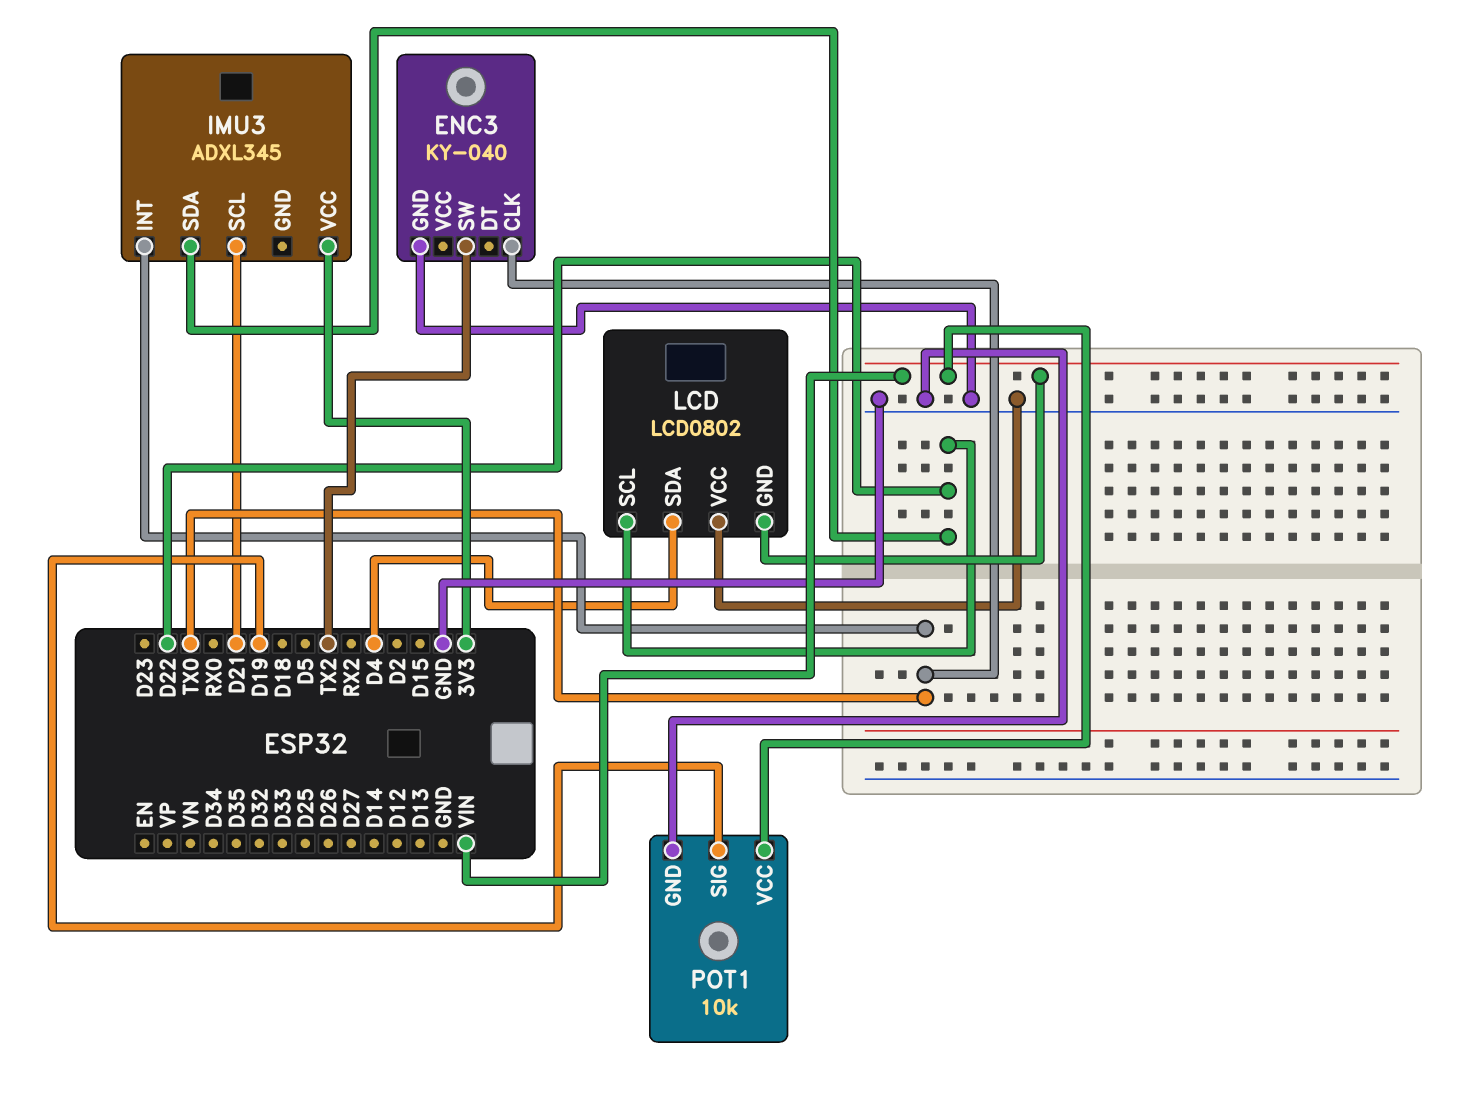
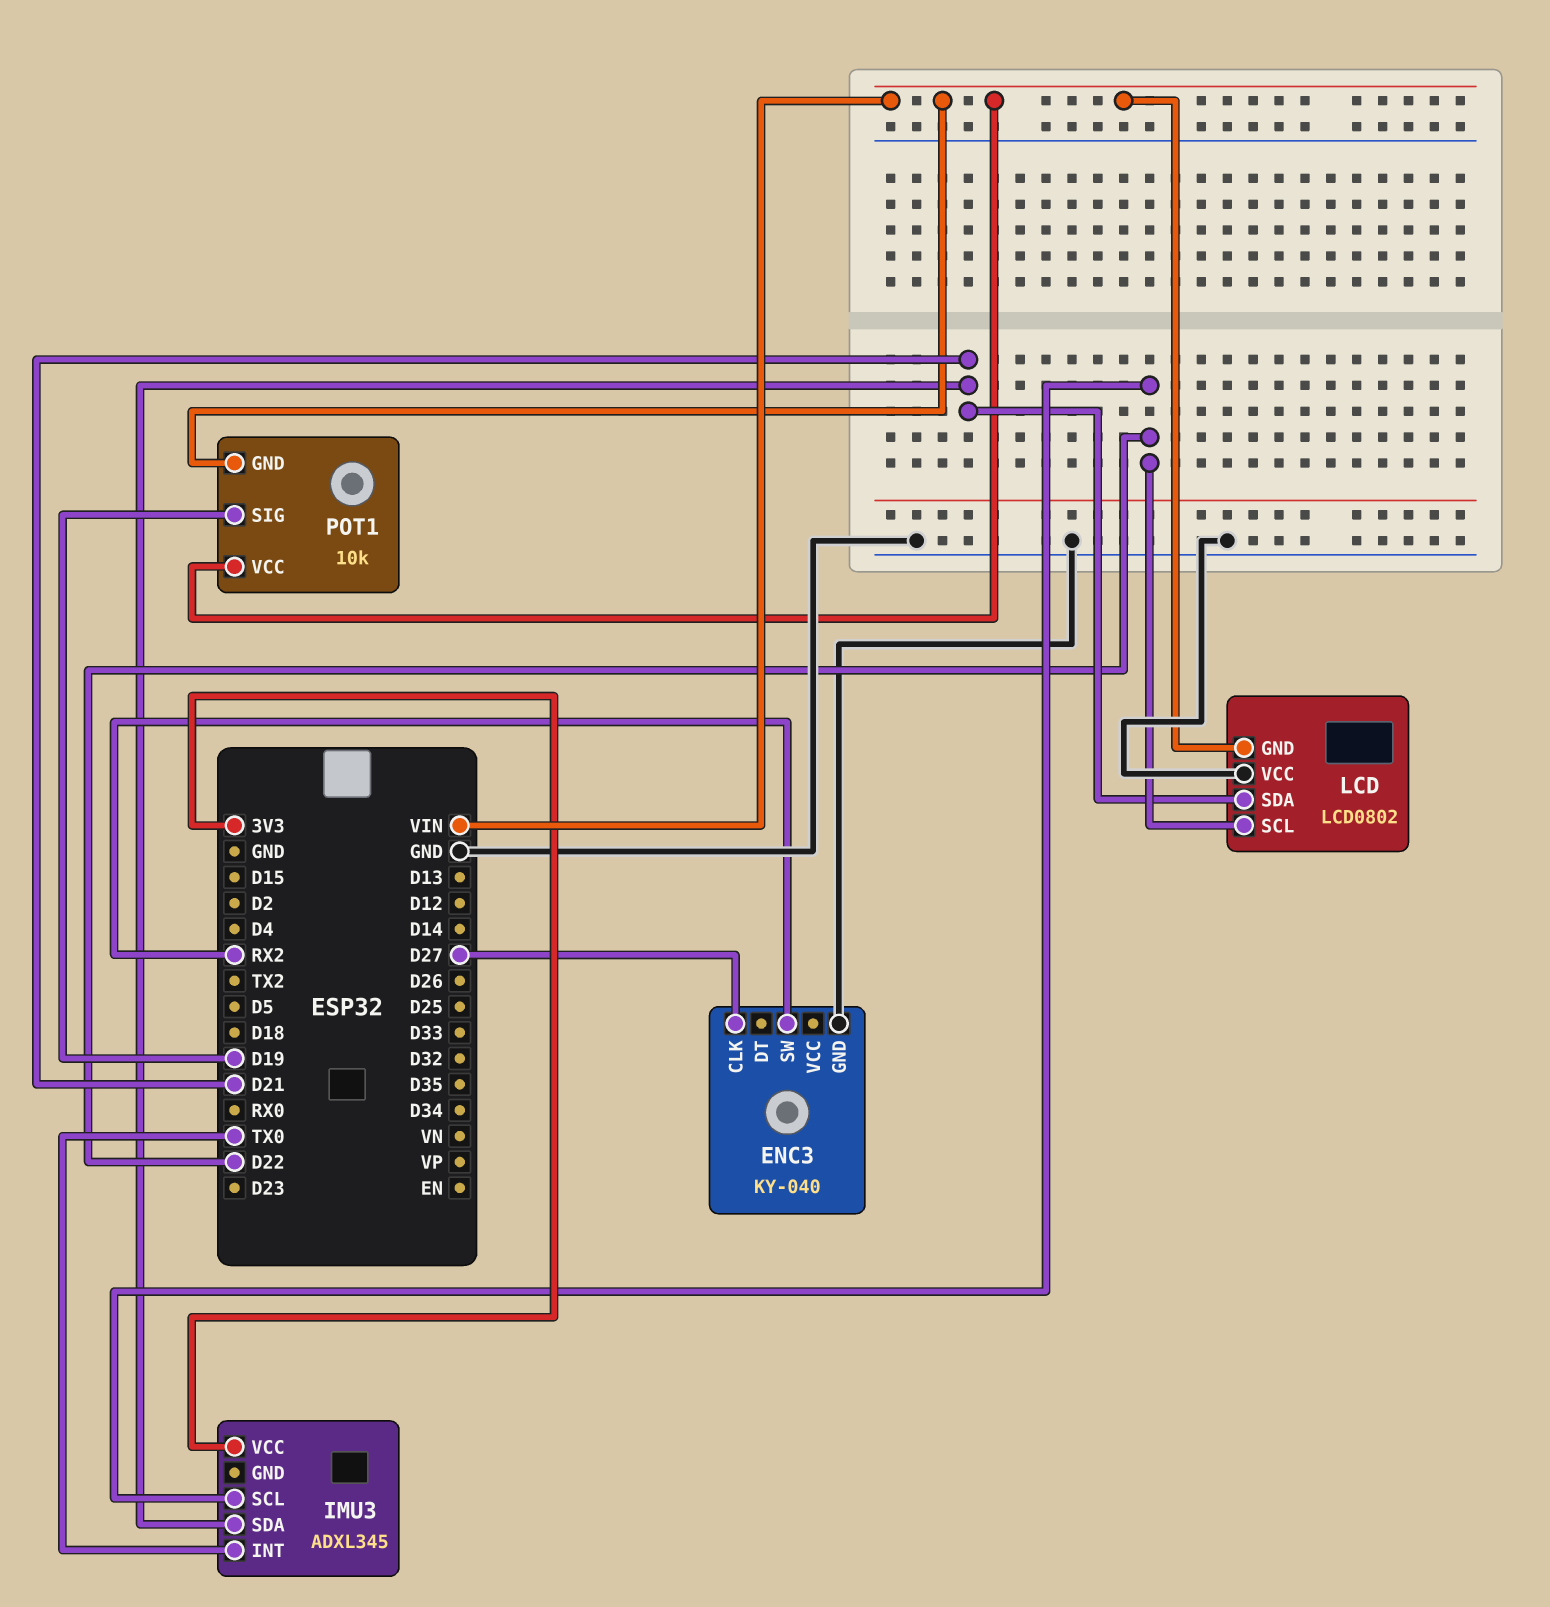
ENC3 pin CLK: TX0 -> D27
ENC3 pin SW: TX2 -> RX2
IMU3 pin SCL: D21 -> D22
IMU3 pin SDA: D22 -> D21
LCD pin SDA: D4 -> D21
POT1 pin GND: GND -> VIN

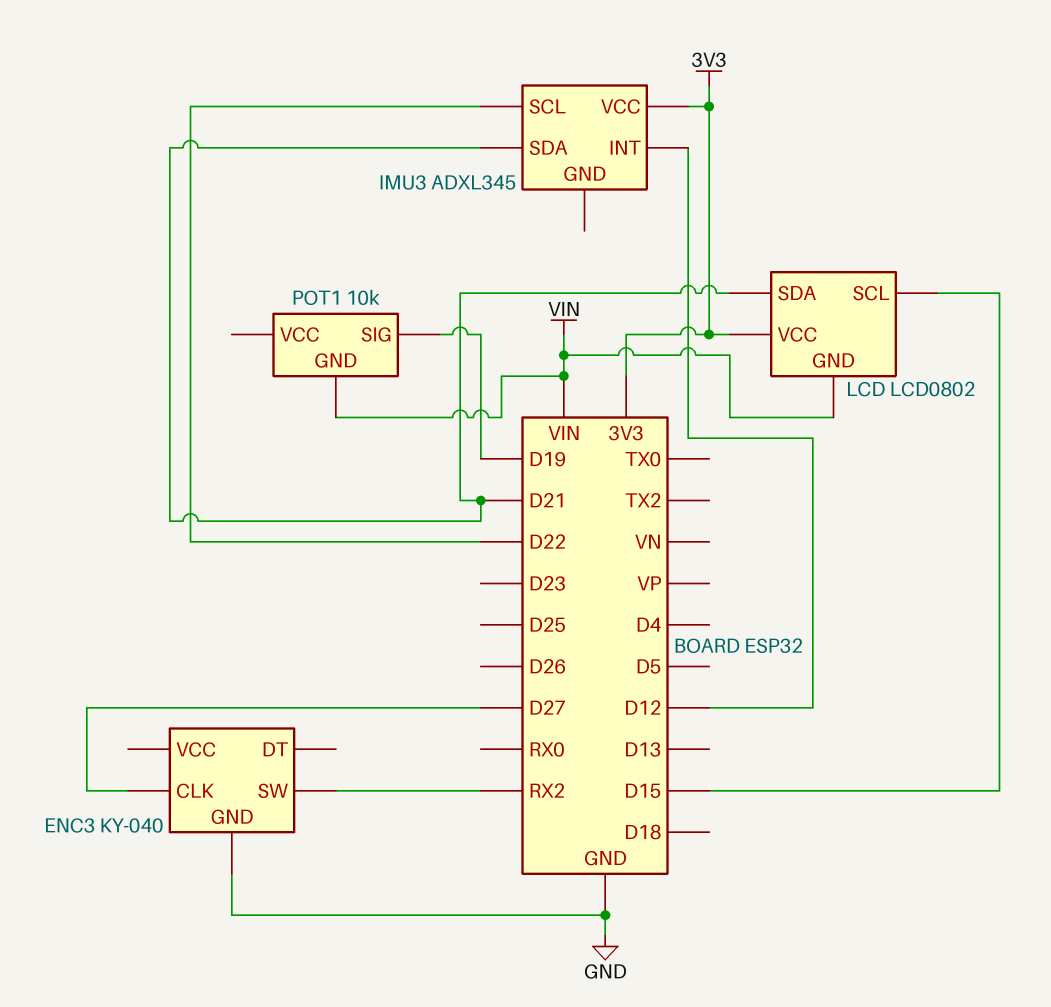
IMU3 pin INT: TX0 -> D12
LCD pin SCL: D22 -> D15
LCD pin VCC: GND -> 3V3
POT1 pin VCC: VIN -> none

